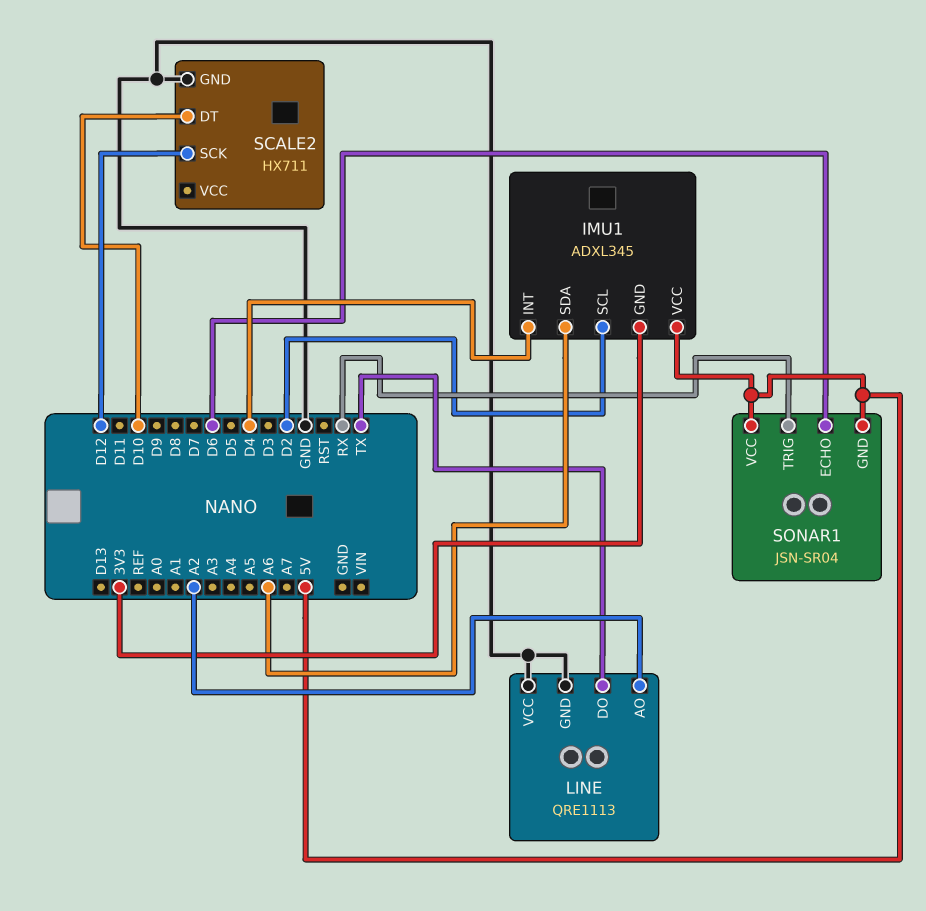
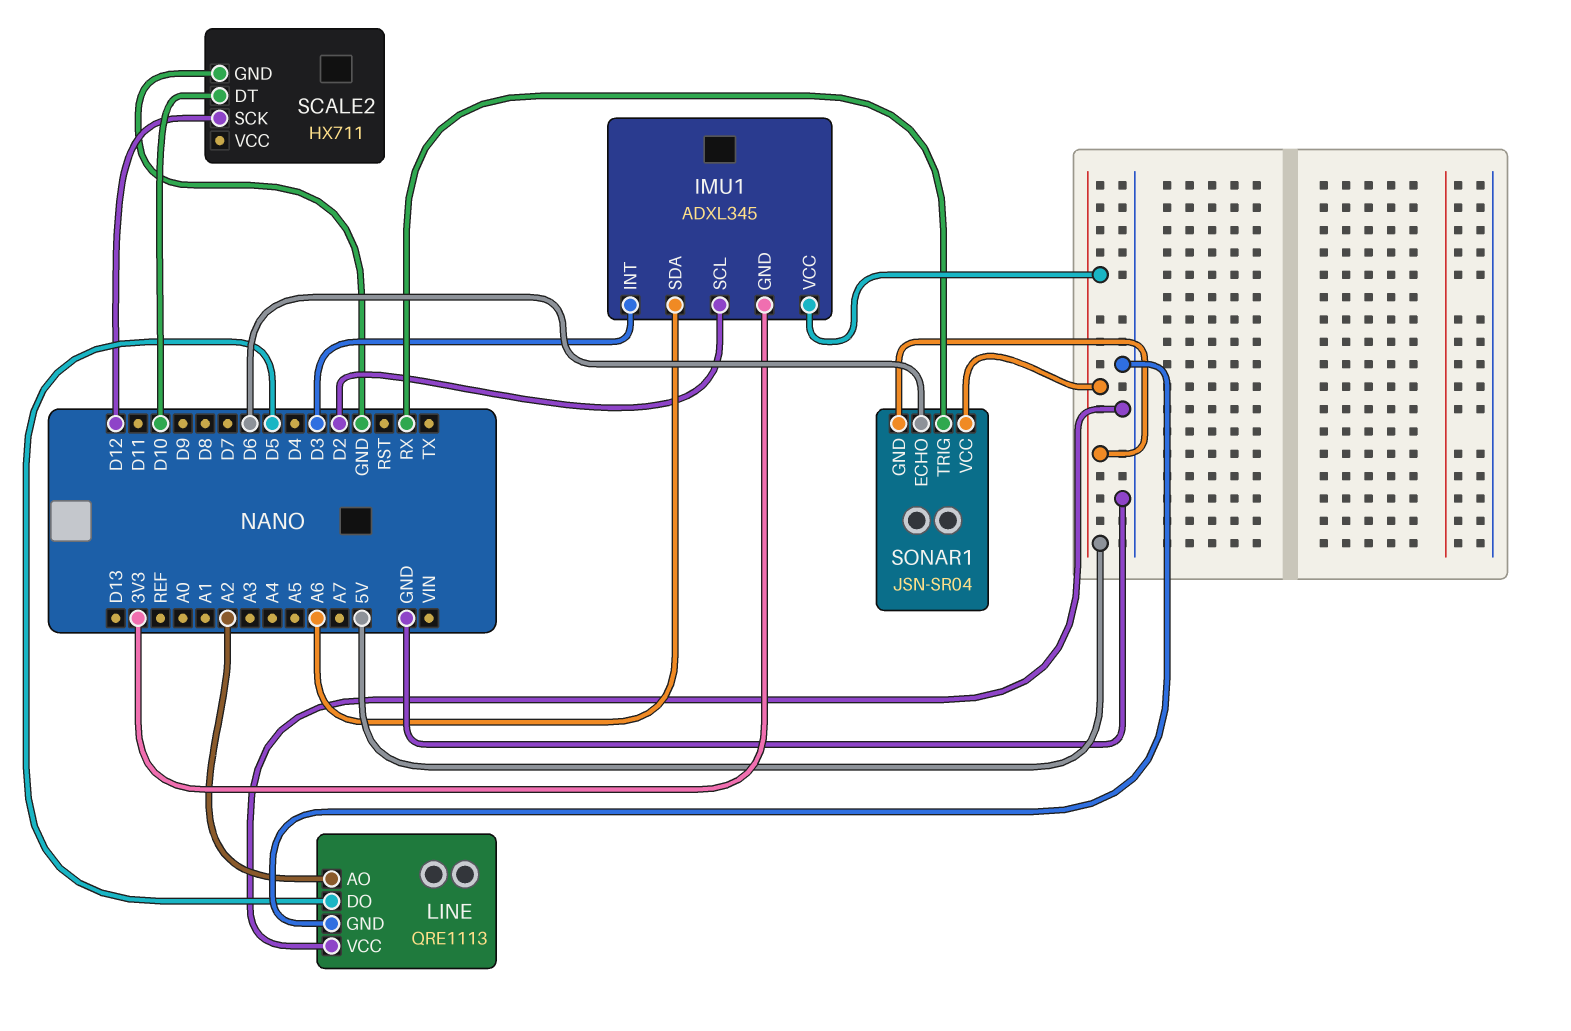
IMU1 pin INT: D4 -> D3
LINE pin DO: TX -> D5

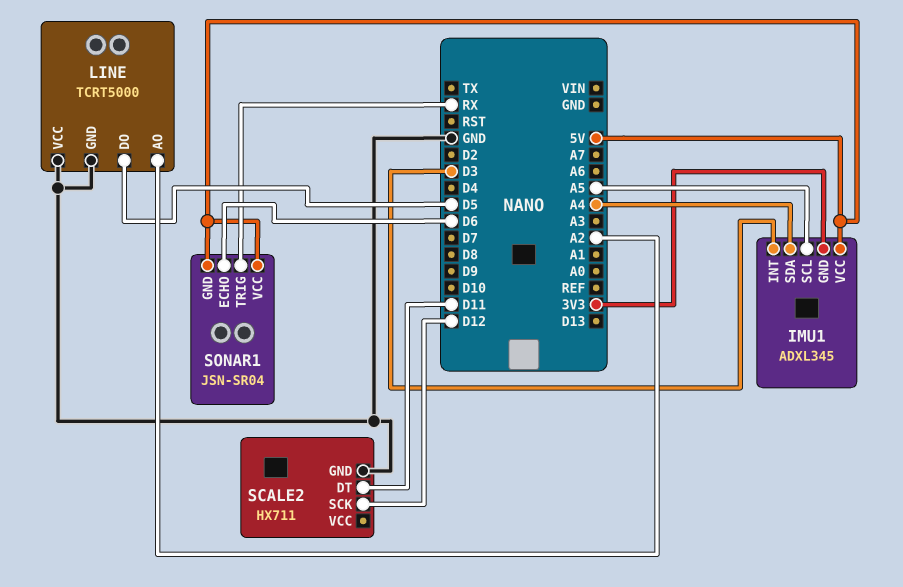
IMU1 pin SCL: D2 -> A5
IMU1 pin SDA: A6 -> A4
LINE: QRE1113 -> TCRT5000
SCALE2 pin DT: D10 -> D11

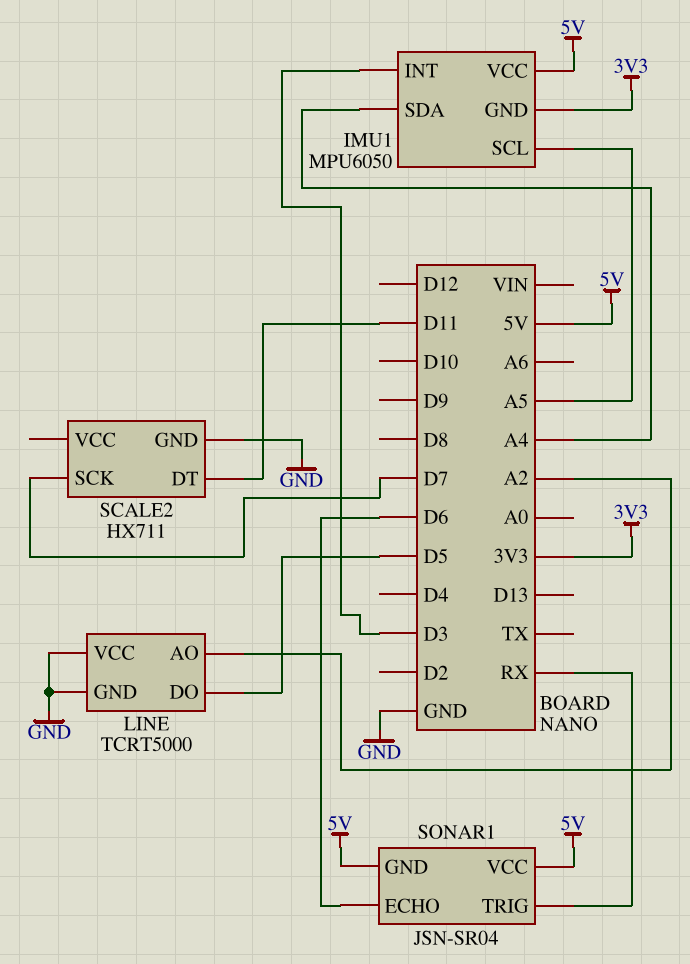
IMU1: ADXL345 -> MPU6050
SCALE2 pin SCK: D12 -> D7

